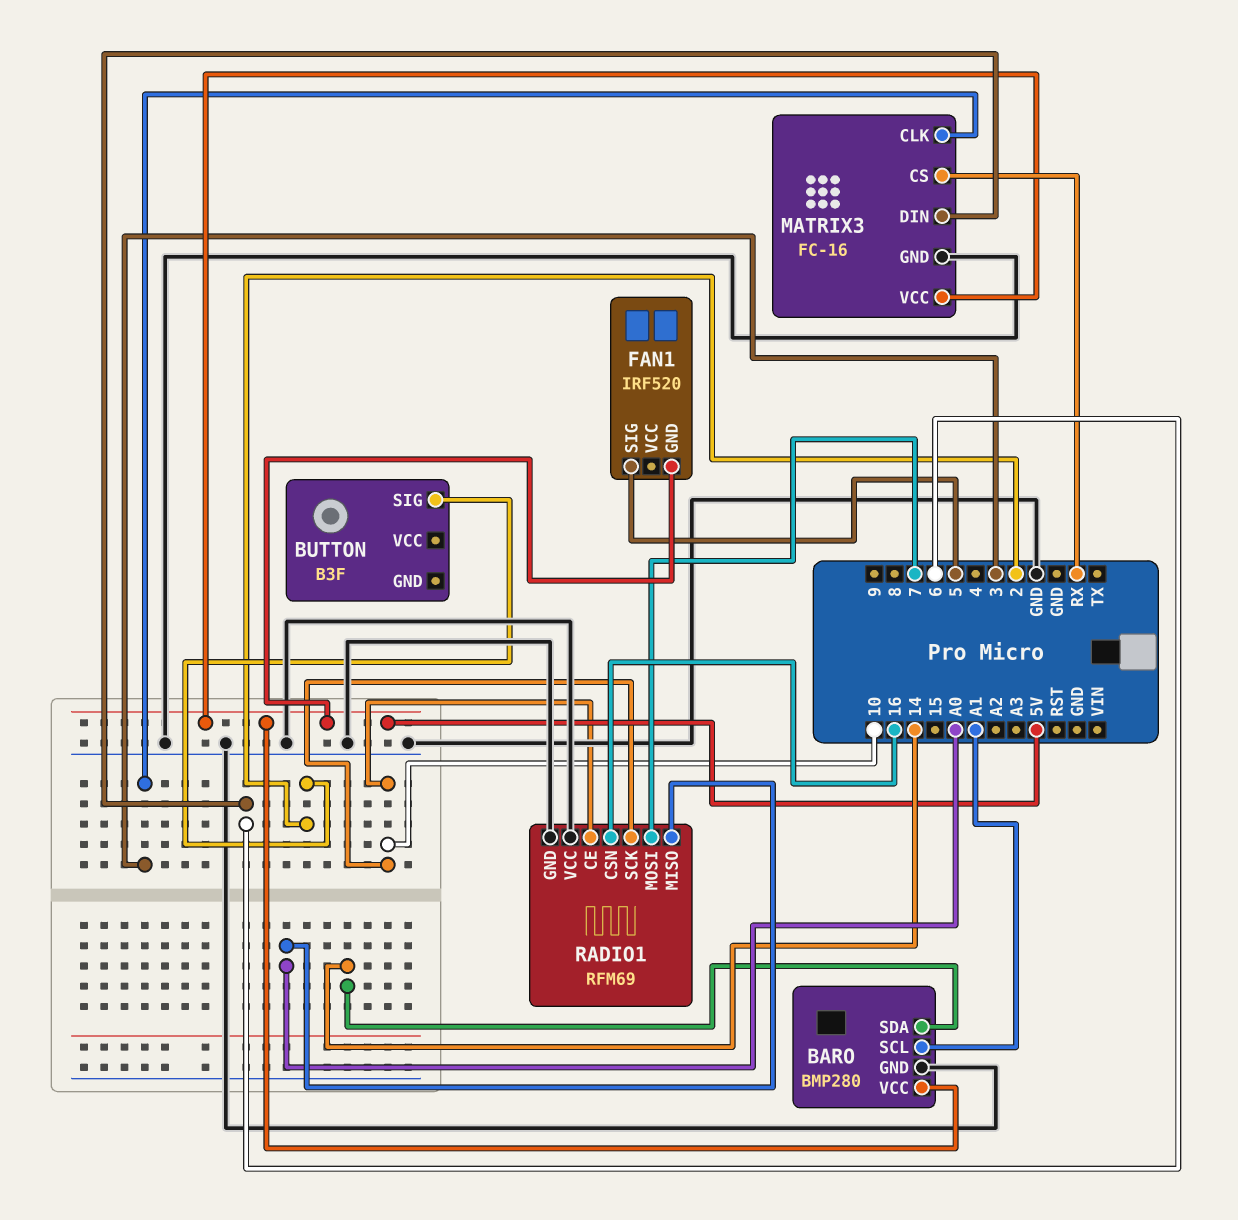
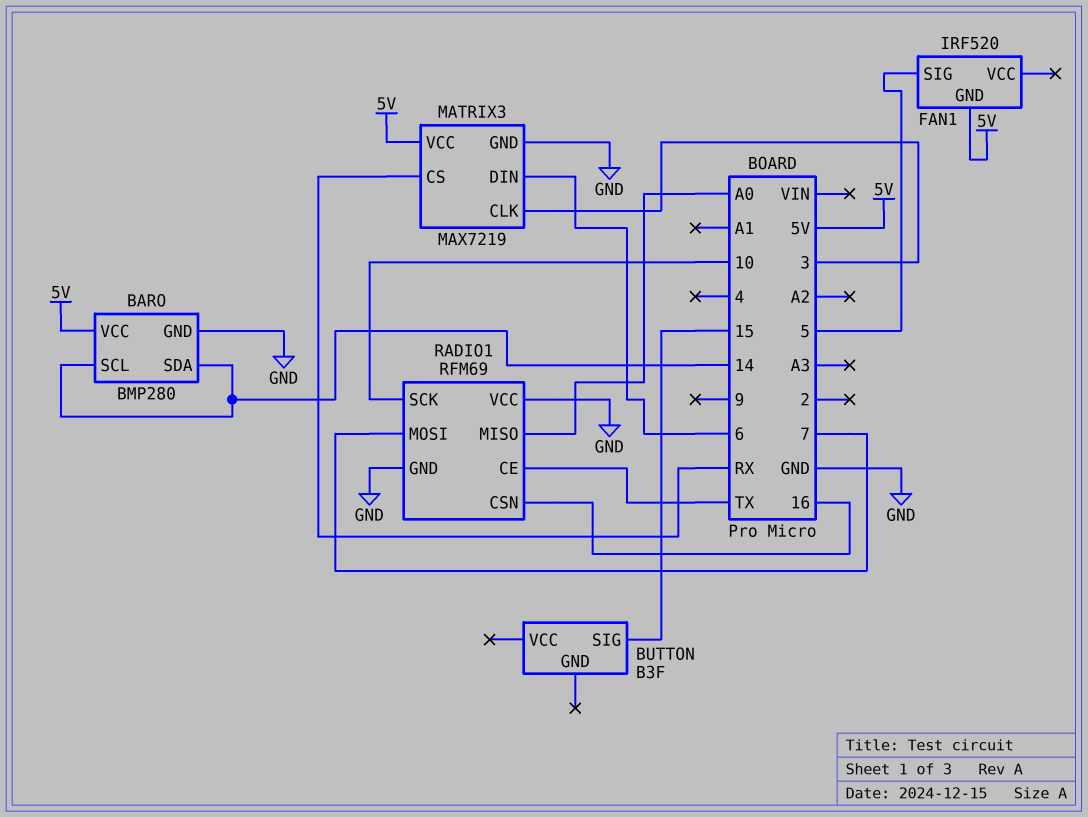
BARO pin SCL: A1 -> 14
BUTTON pin SIG: 2 -> 15
MATRIX3: FC-16 -> MAX7219
RADIO1 pin CE: 10 -> TX

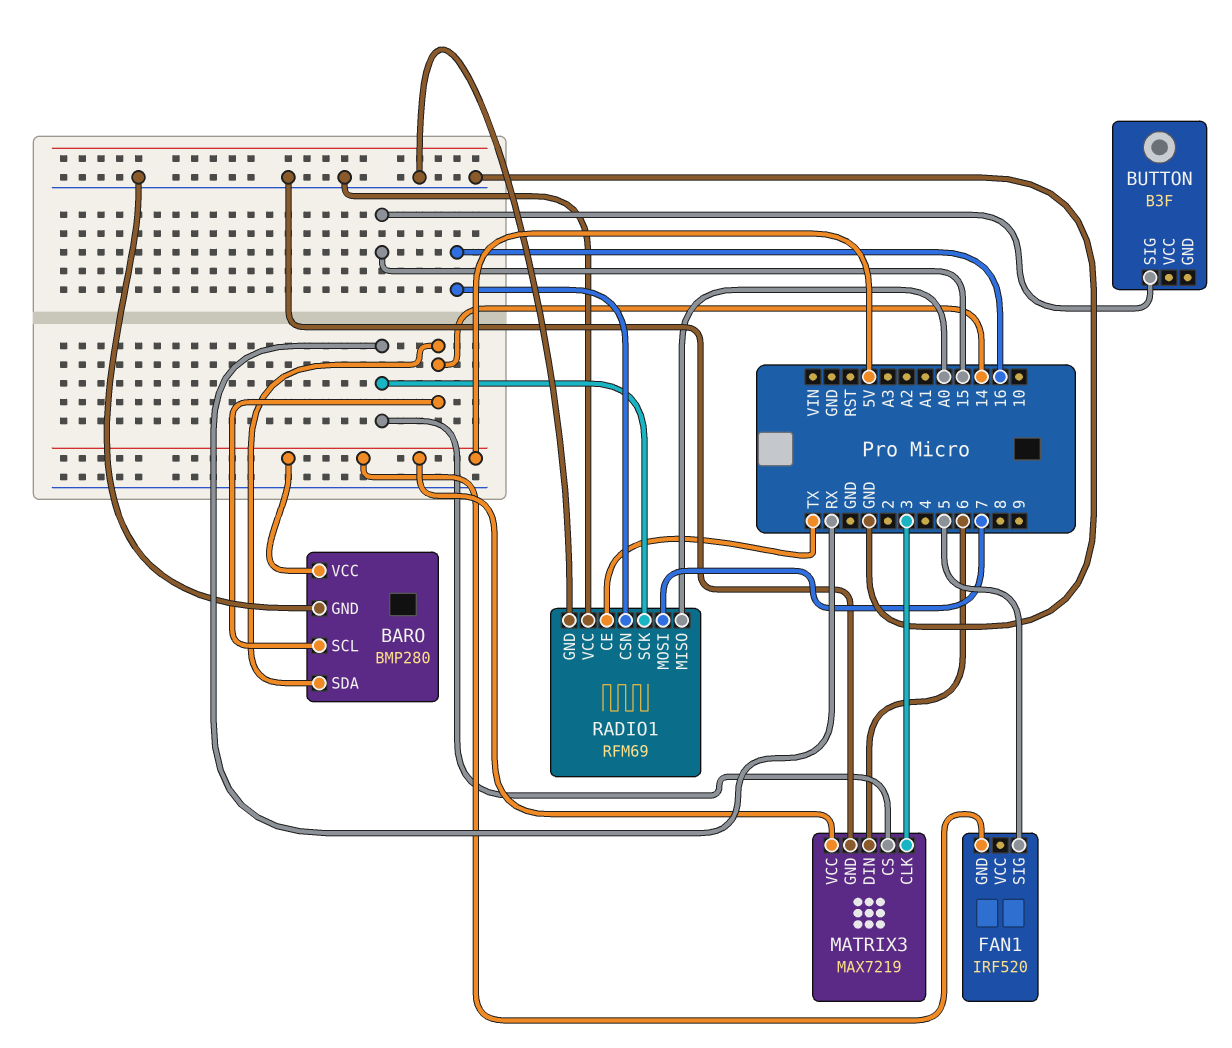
RADIO1 pin SCK: 10 -> RX

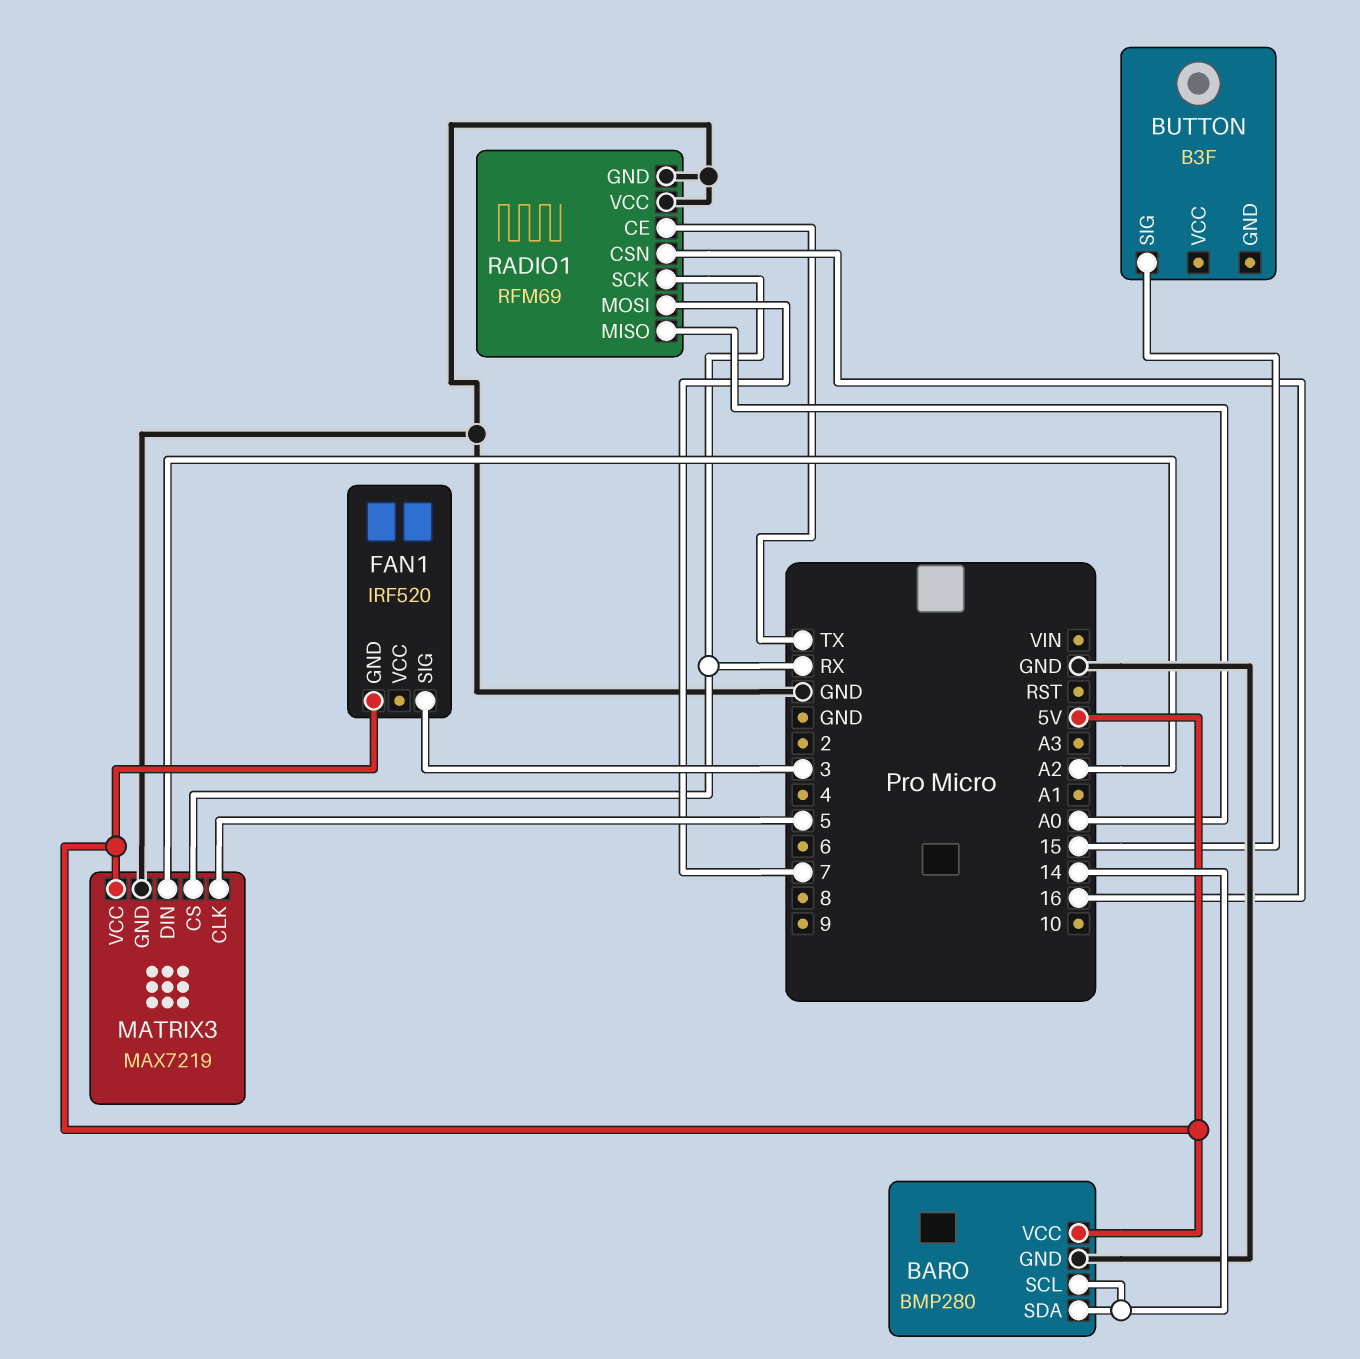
FAN1 pin SIG: 5 -> 3
MATRIX3 pin CLK: 3 -> 5
MATRIX3 pin DIN: 6 -> A2

